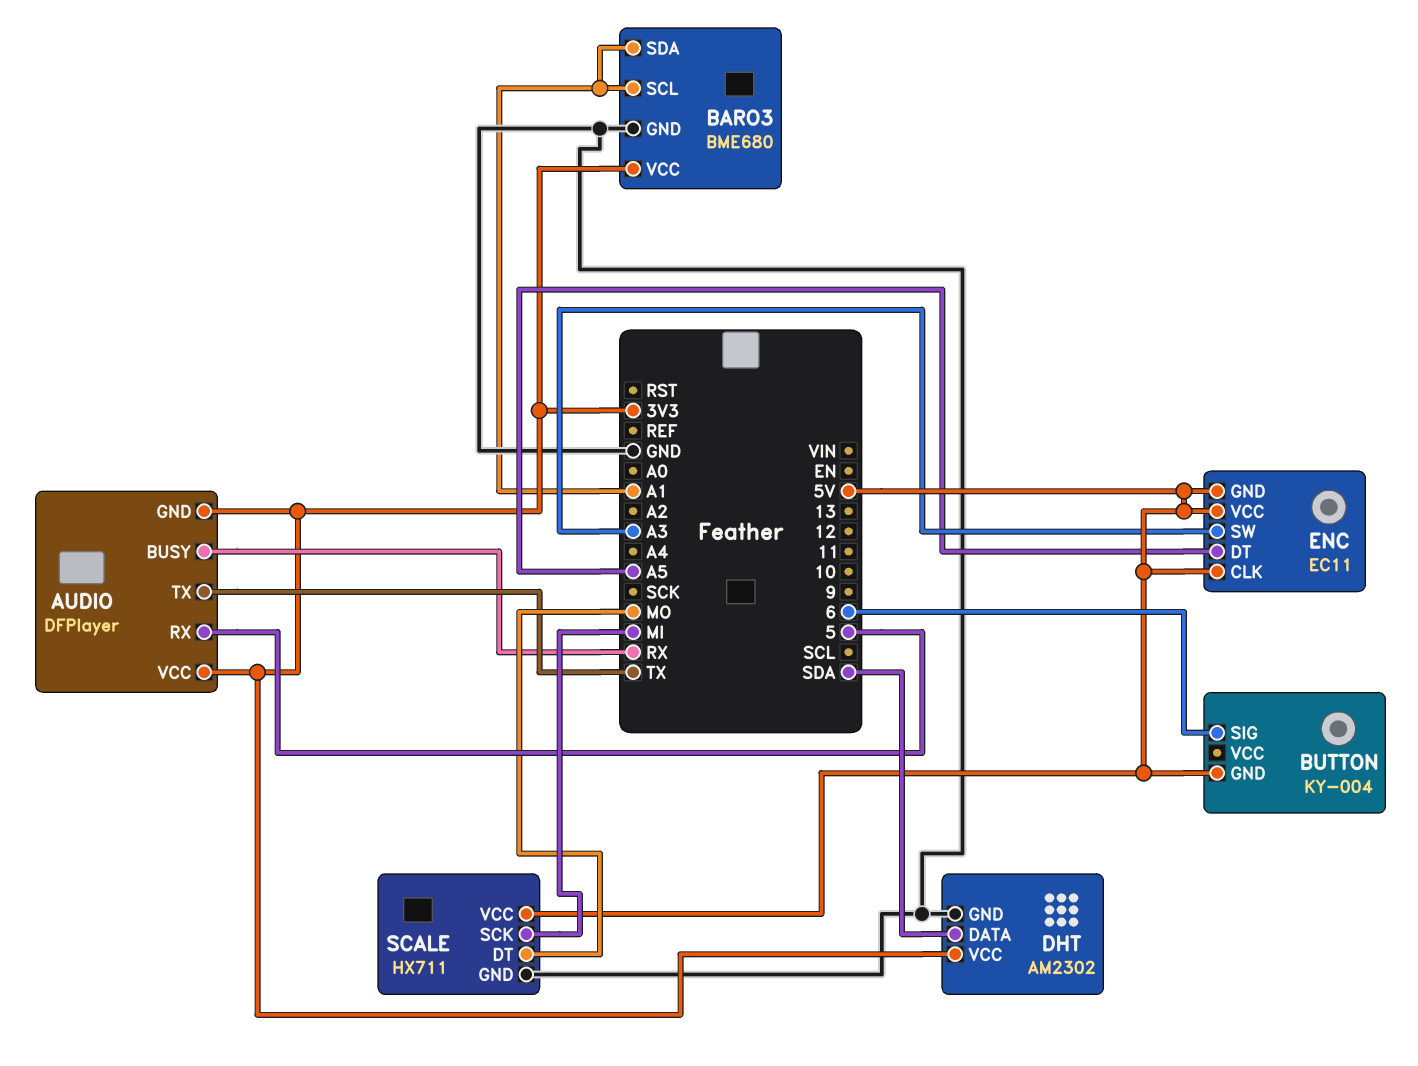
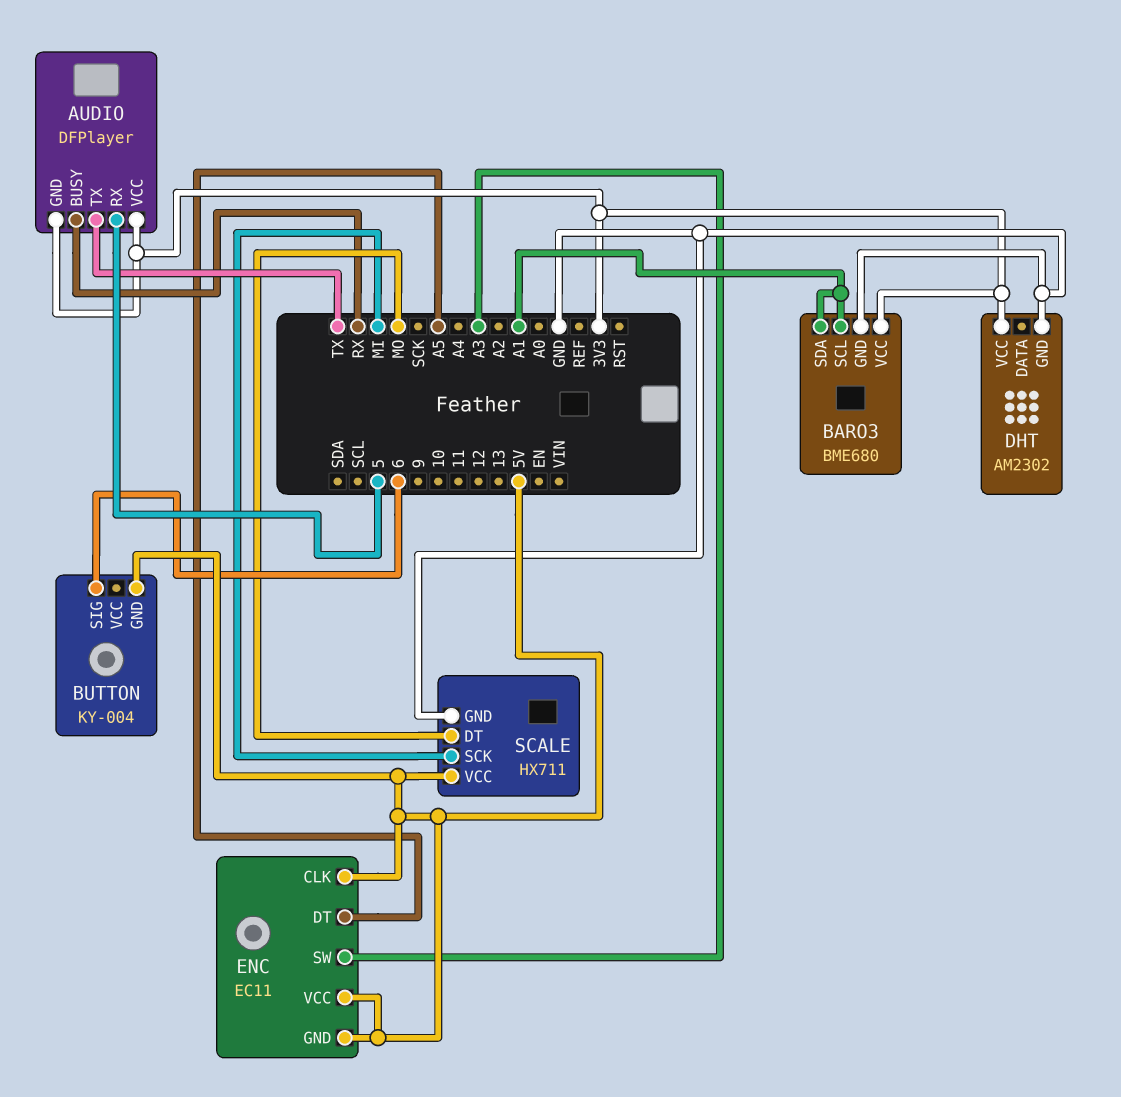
DHT pin DATA: SDA -> none

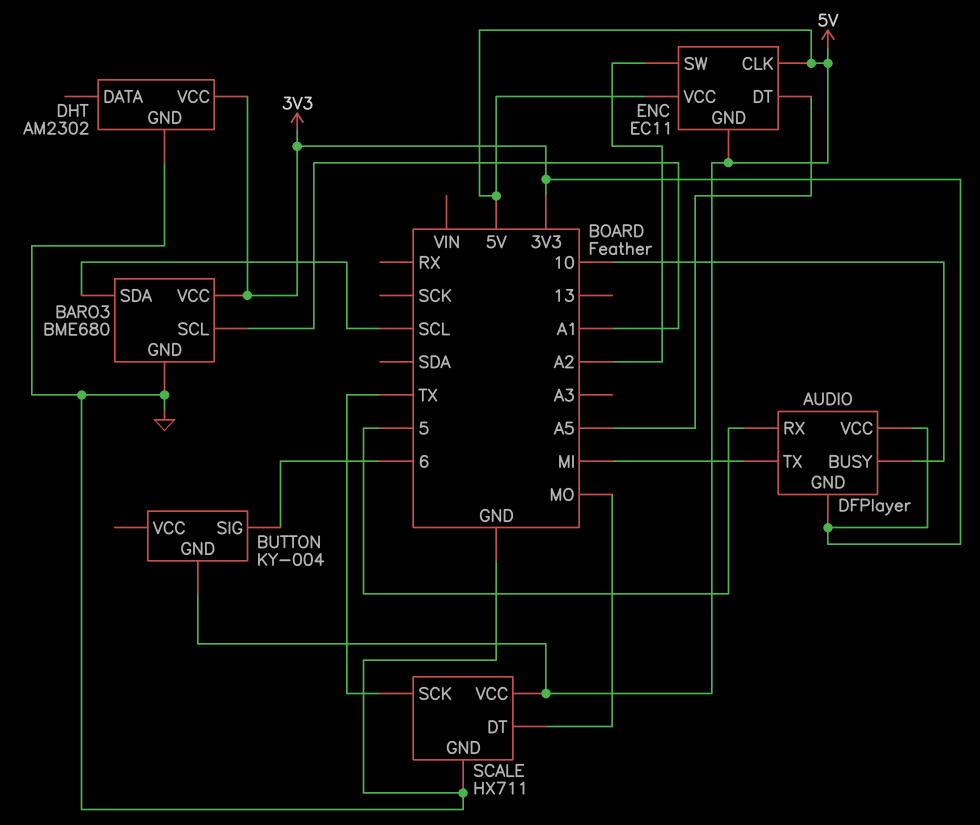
AUDIO pin BUSY: RX -> 10
AUDIO pin TX: TX -> MI
BARO3 pin SDA: A1 -> SCL
ENC pin SW: A3 -> A2
SCALE pin SCK: MI -> TX

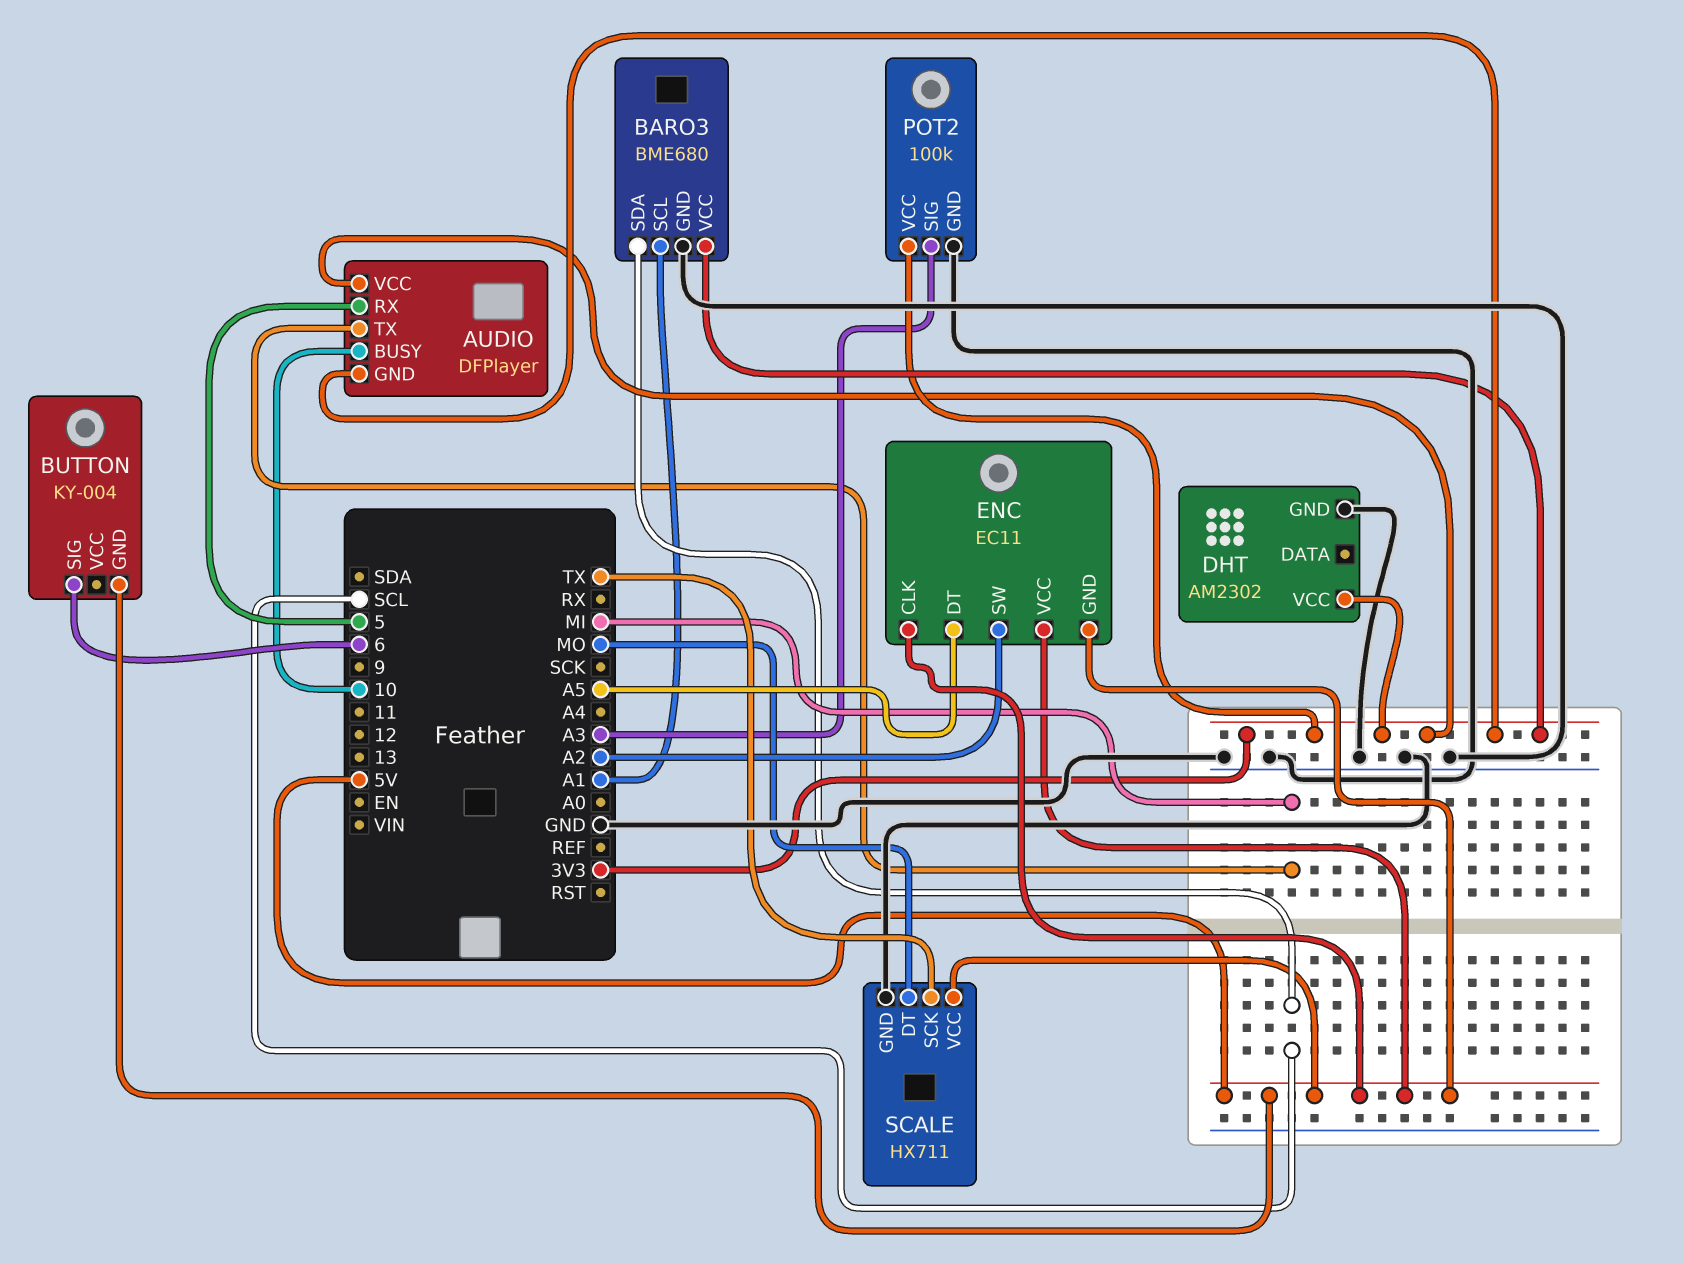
POT2: none -> 100k
POT2 pin GND: none -> GND
POT2 pin SIG: none -> A3
POT2 pin VCC: none -> 3V3

